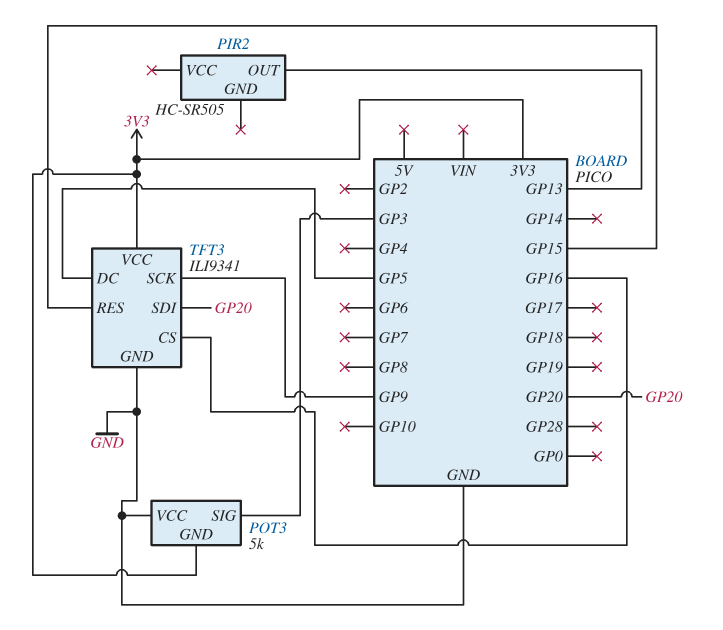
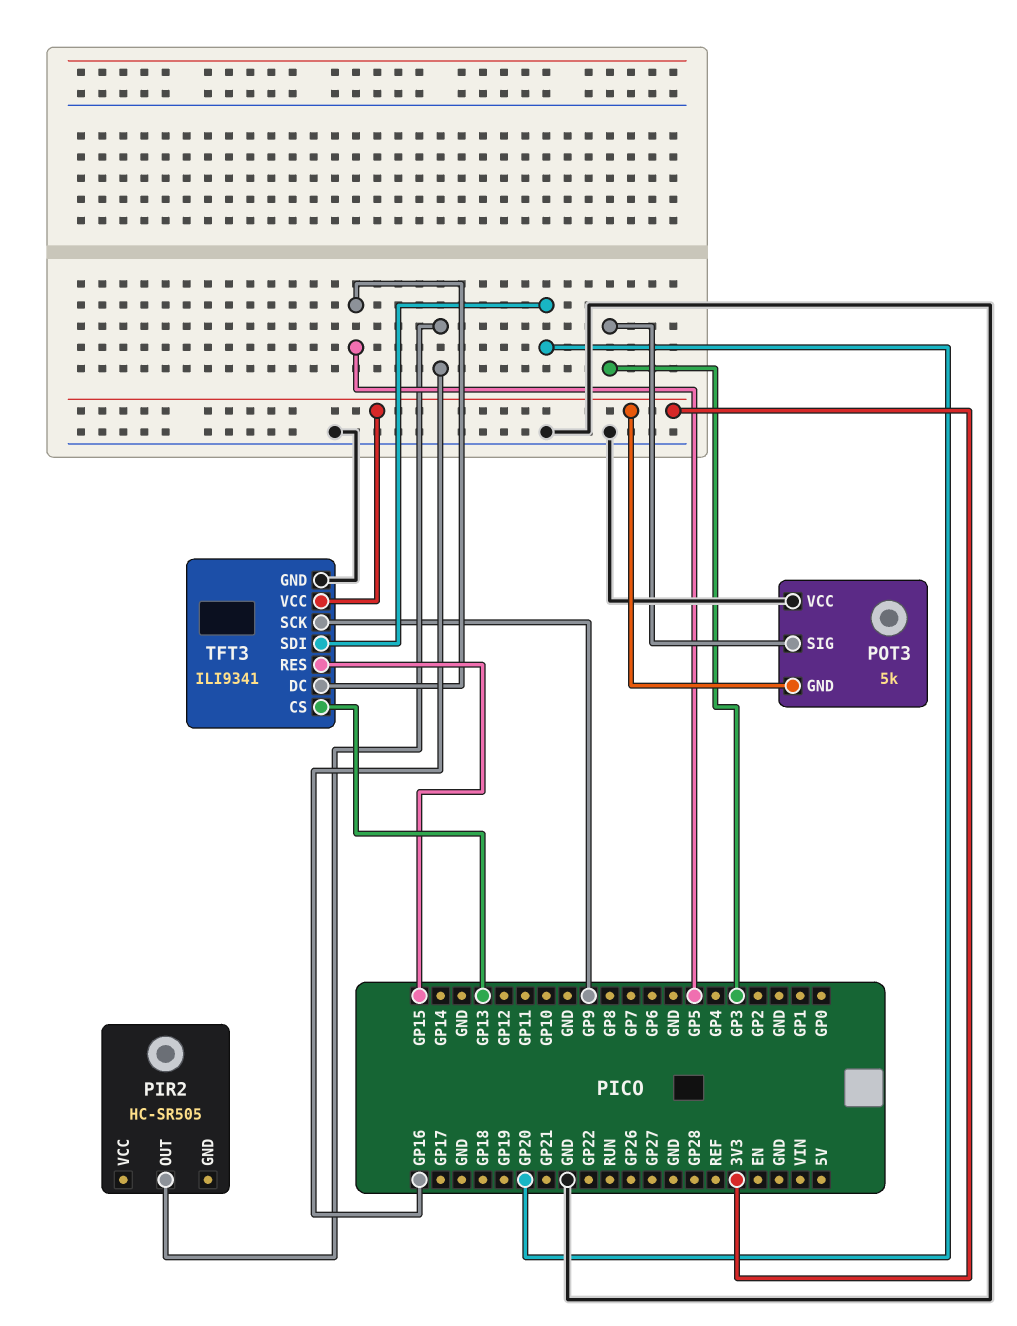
PIR2 pin OUT: GP13 -> GP16
TFT3 pin CS: GP16 -> GP13

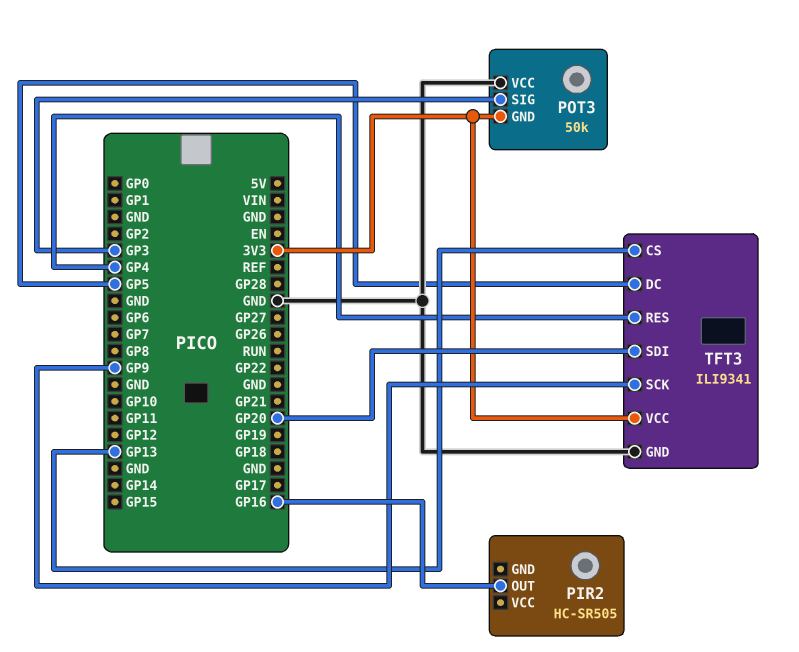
POT3: 5k -> 50k
TFT3 pin RES: GP15 -> GP4

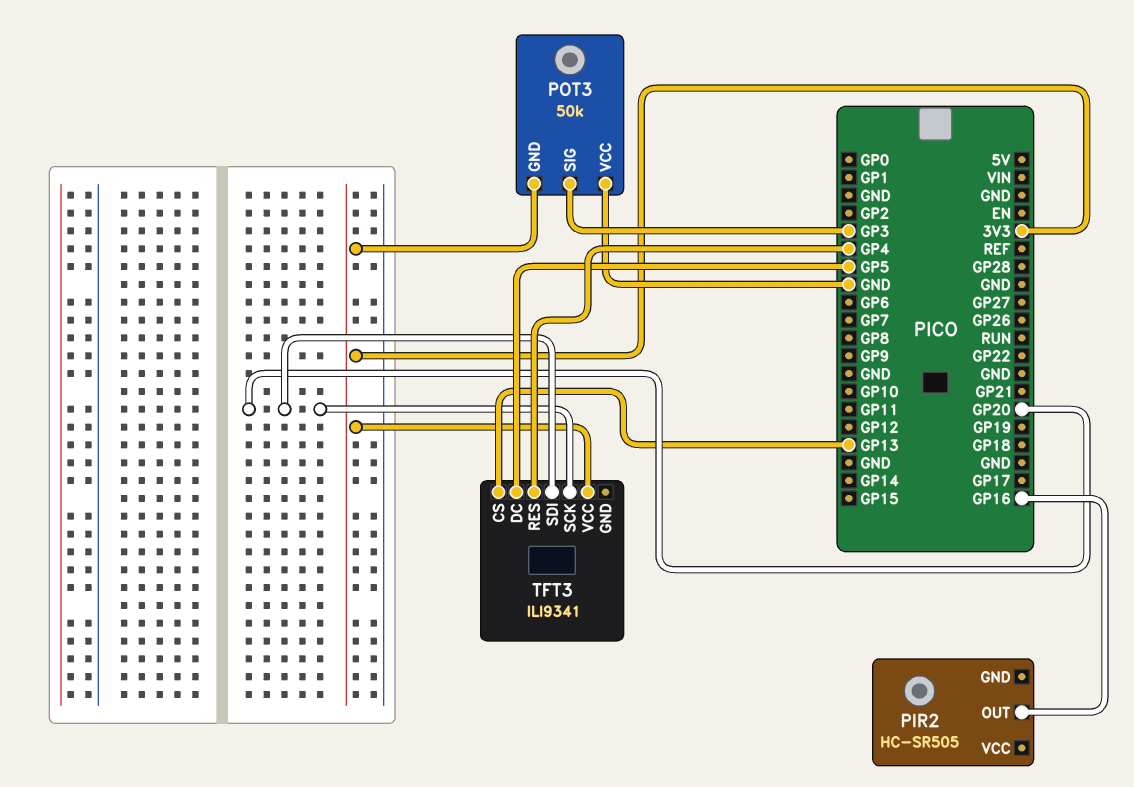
TFT3 pin GND: GND -> none
TFT3 pin SCK: GP9 -> GP20

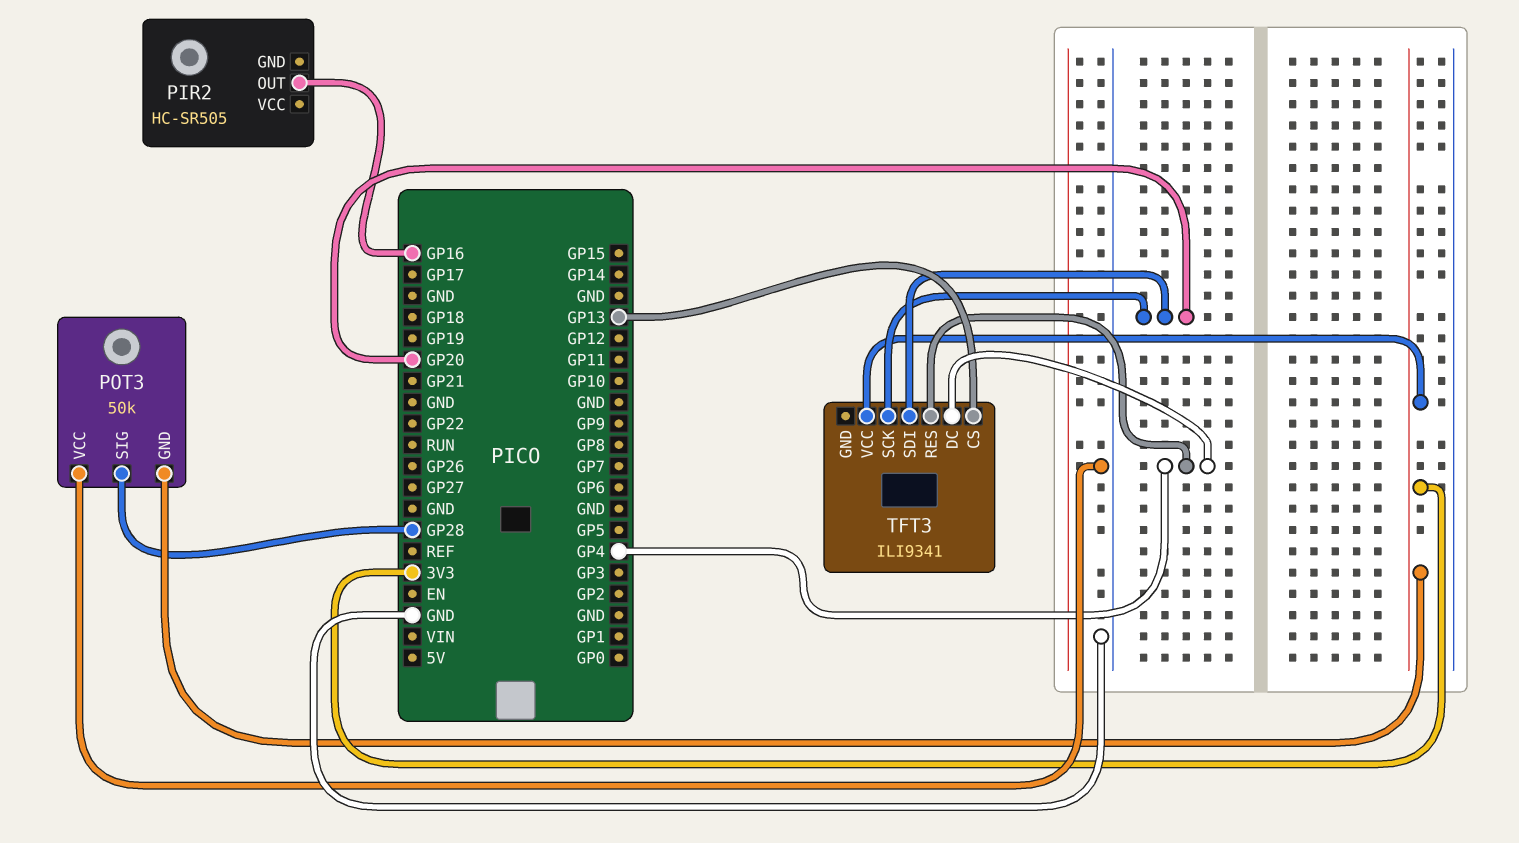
POT3 pin SIG: GP3 -> GP28
TFT3 pin DC: GP5 -> GP4

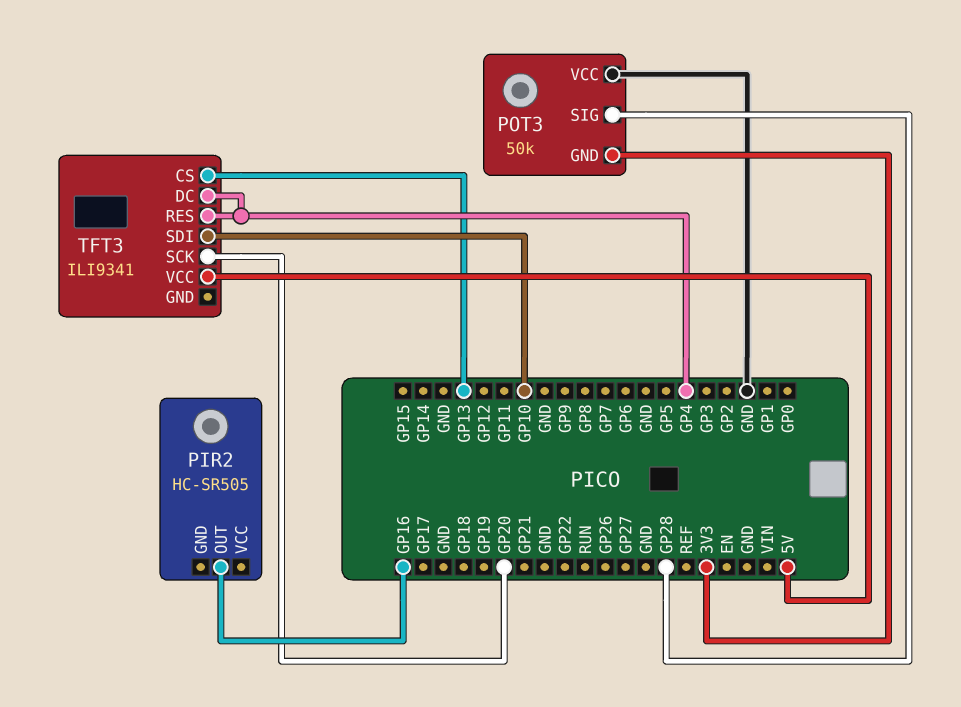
TFT3 pin SDI: GP20 -> GP10
TFT3 pin VCC: 3V3 -> 5V

